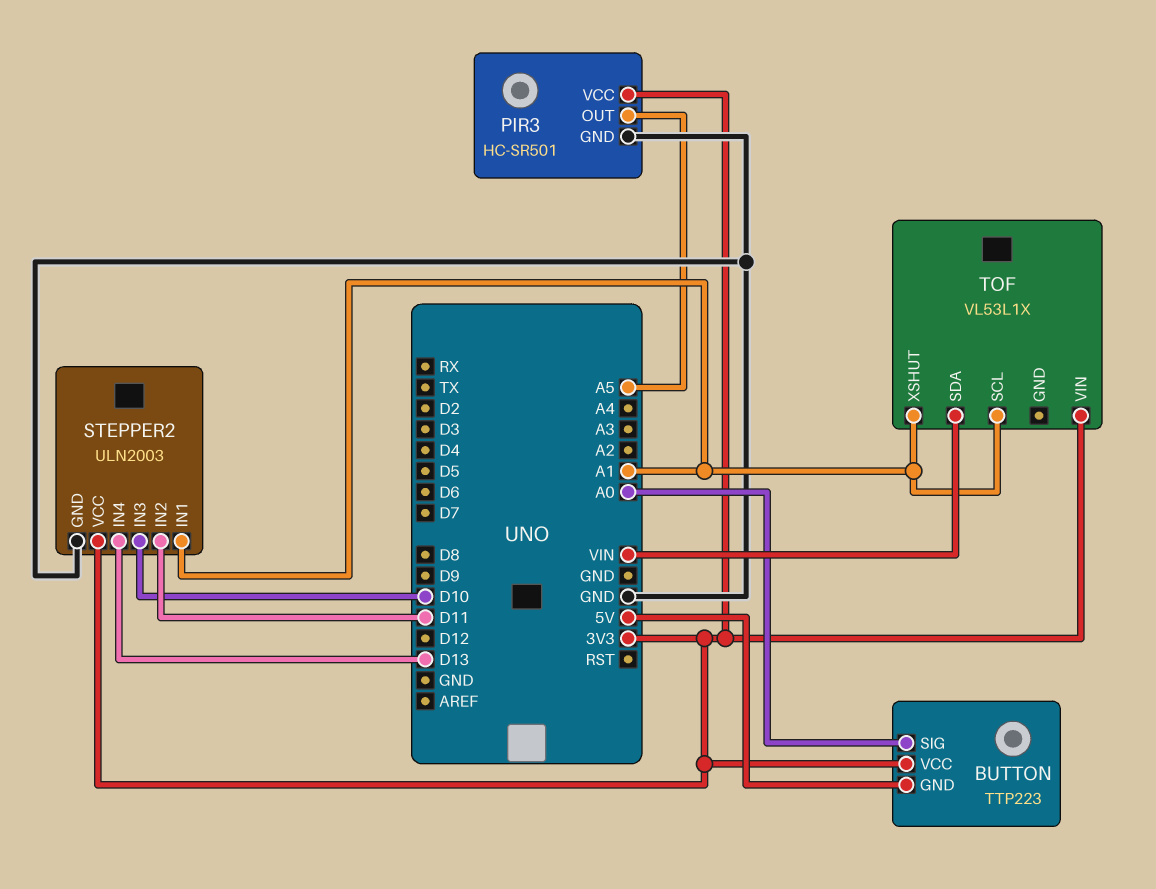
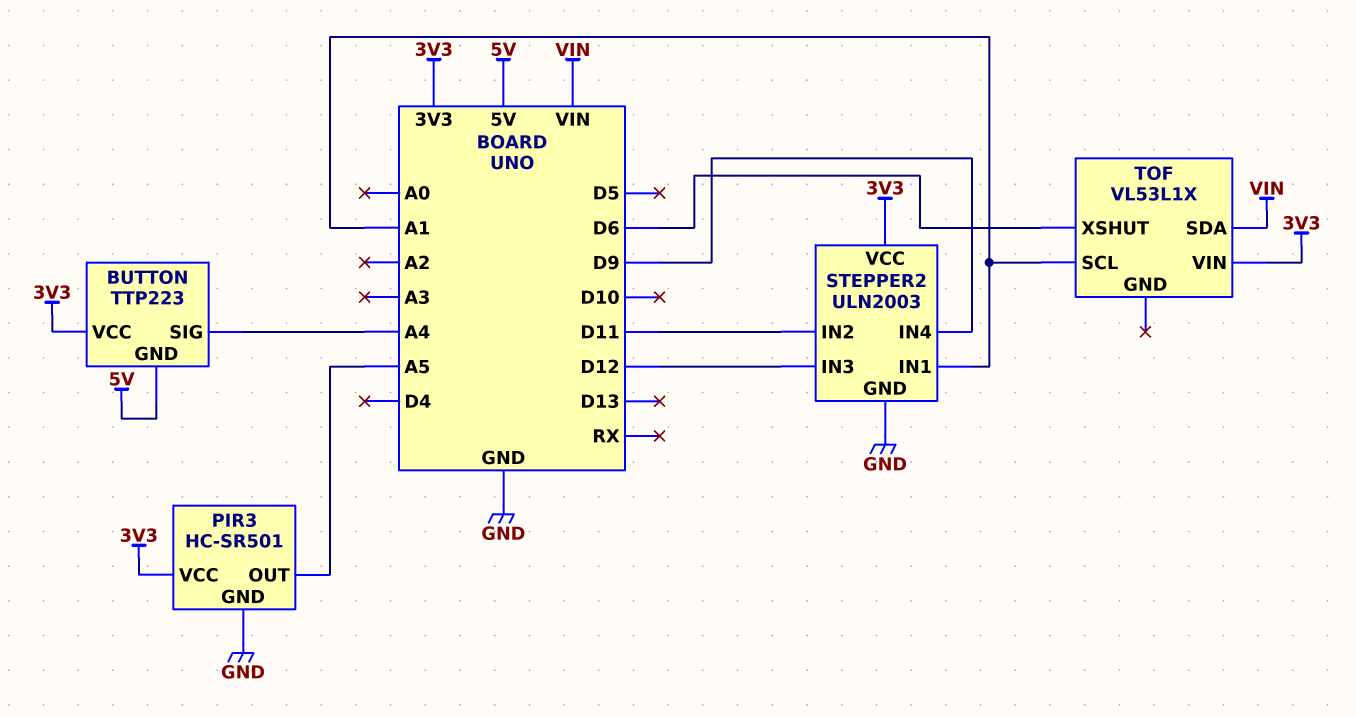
BUTTON pin SIG: A0 -> A4
STEPPER2 pin IN3: D10 -> D12
STEPPER2 pin IN4: D13 -> D9
TOF pin XSHUT: A1 -> D6

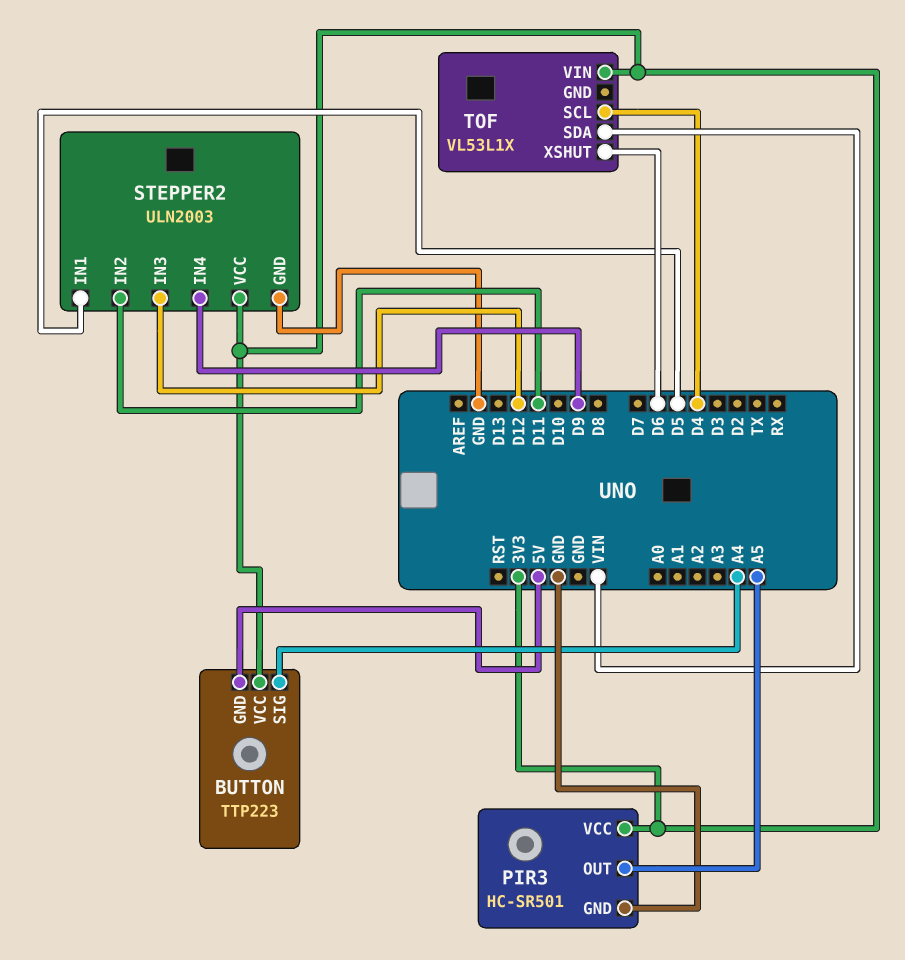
STEPPER2 pin IN1: A1 -> D5
TOF pin SCL: A1 -> D4

